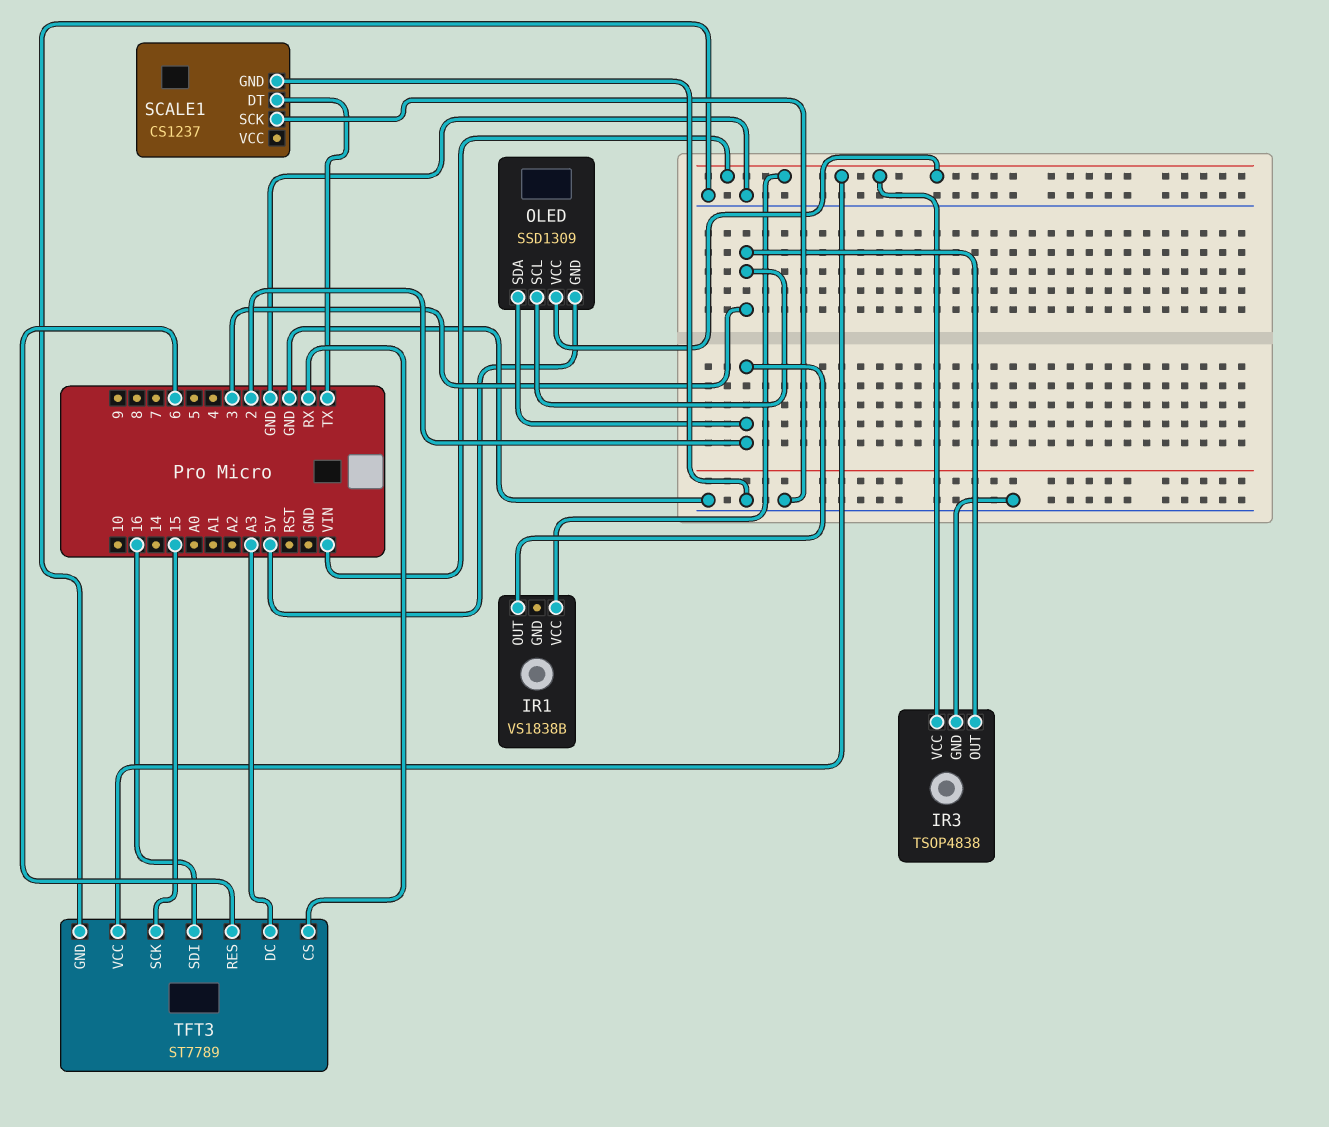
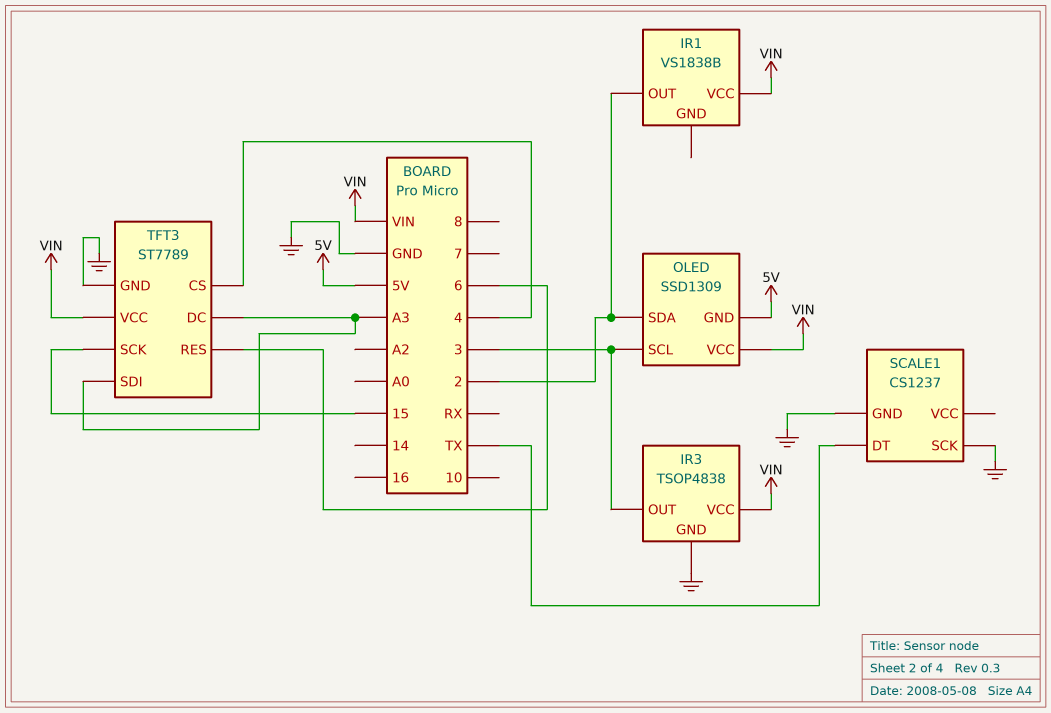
TFT3 pin CS: RX -> 4
TFT3 pin SDI: 16 -> A3

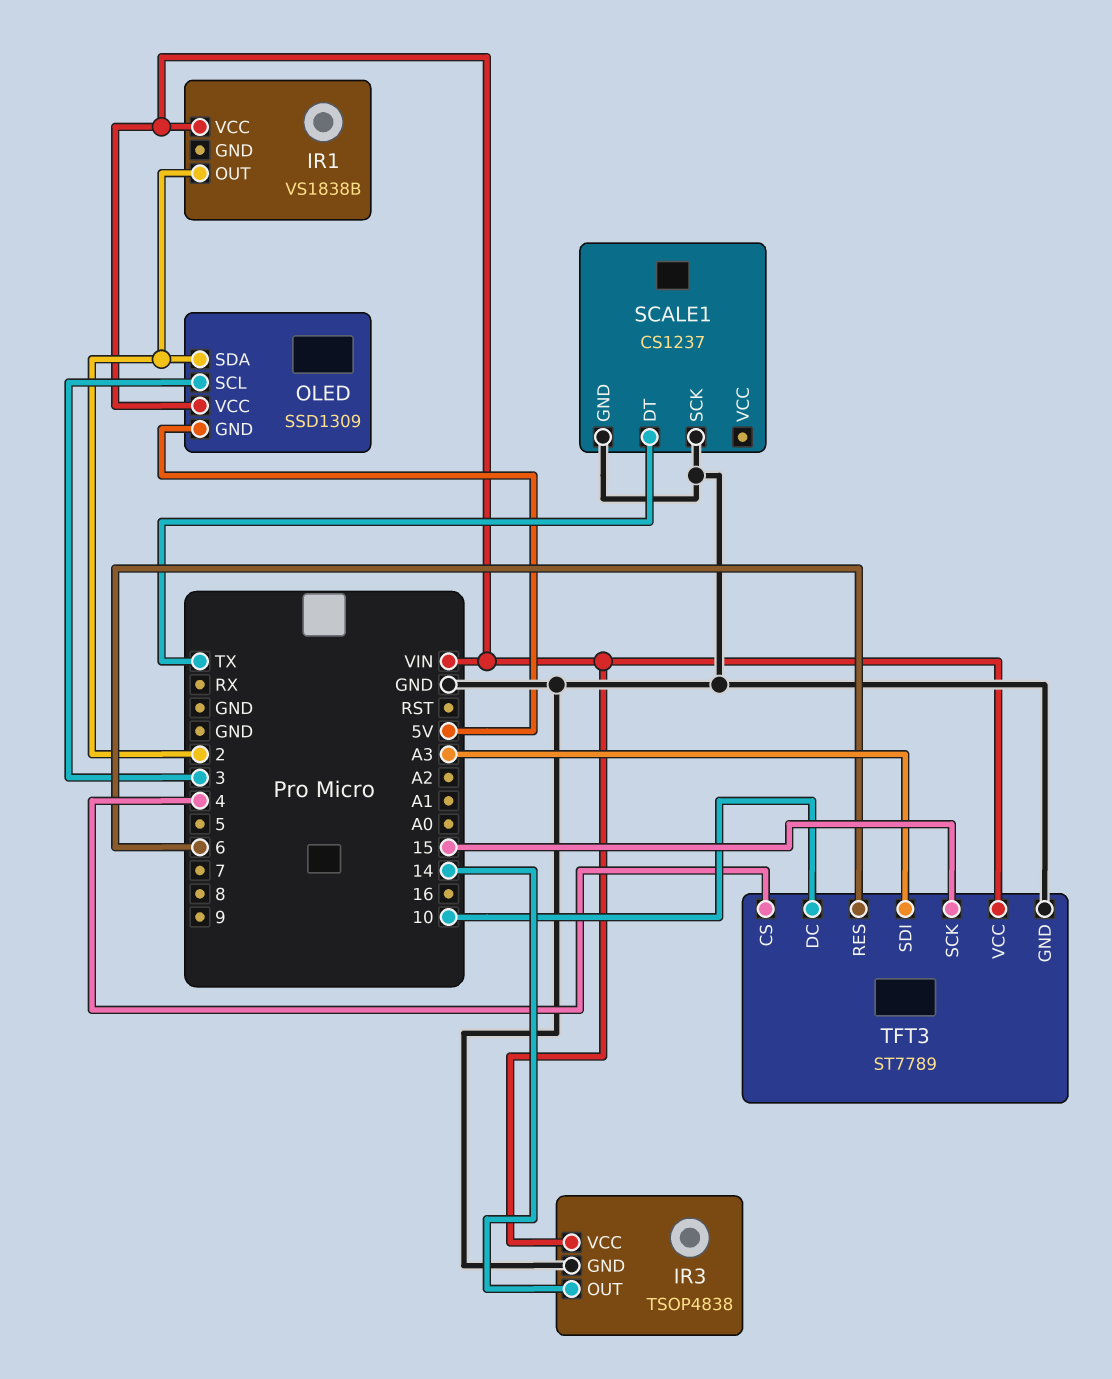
IR3 pin OUT: 3 -> 14
TFT3 pin DC: A3 -> 10

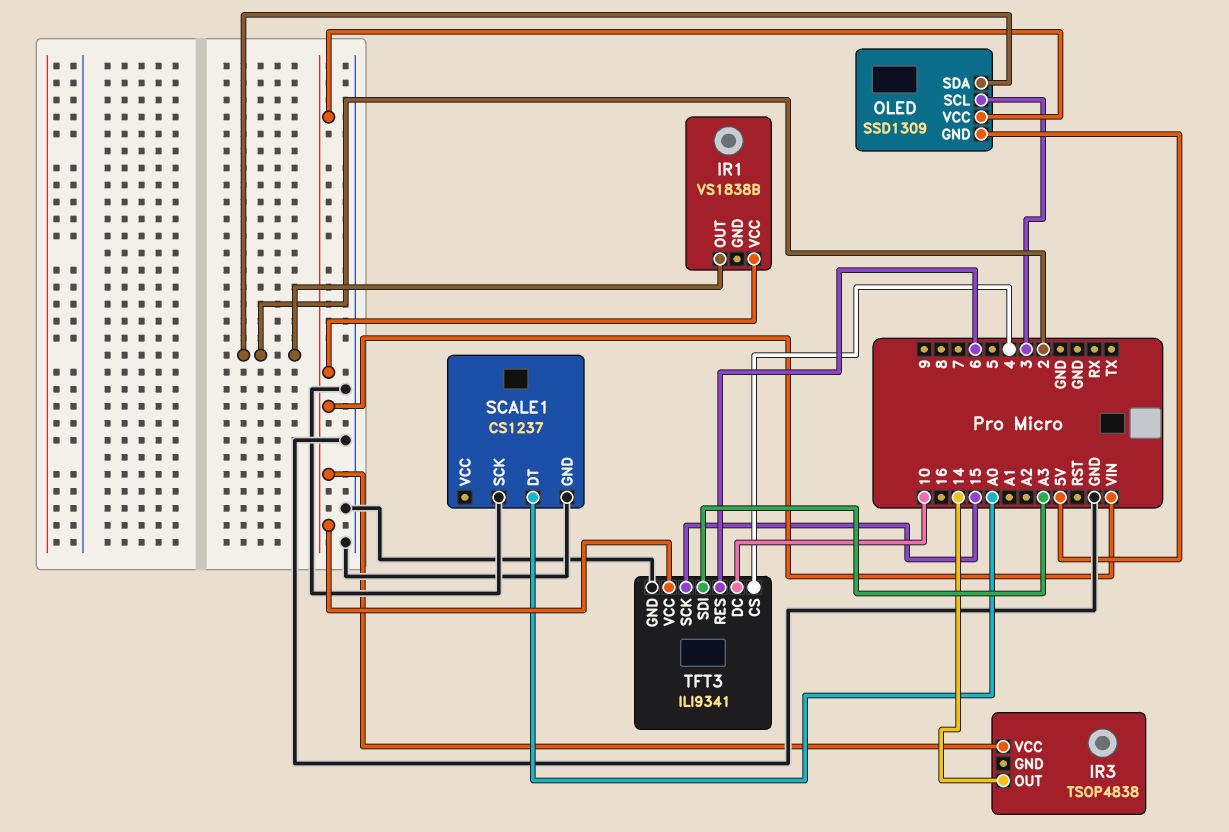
IR3 pin GND: GND -> none
SCALE1 pin DT: TX -> A0
TFT3: ST7789 -> ILI9341

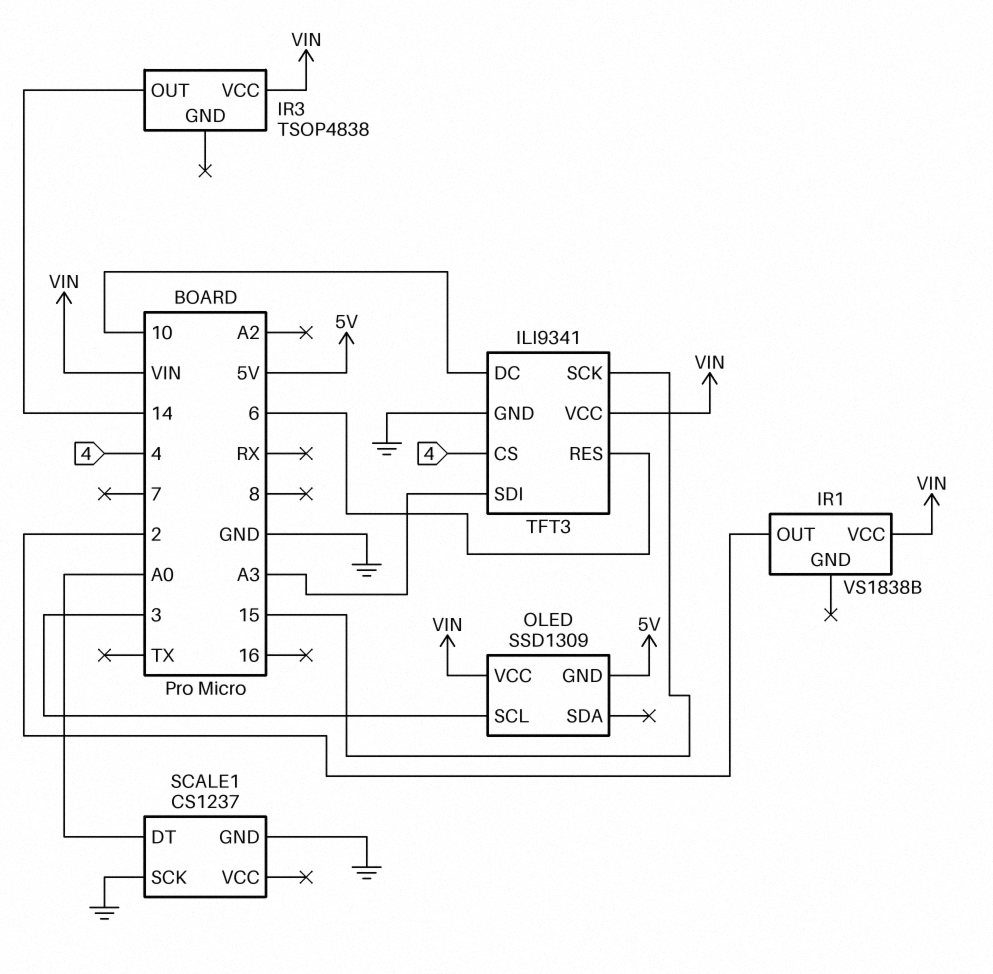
OLED pin SDA: 2 -> none

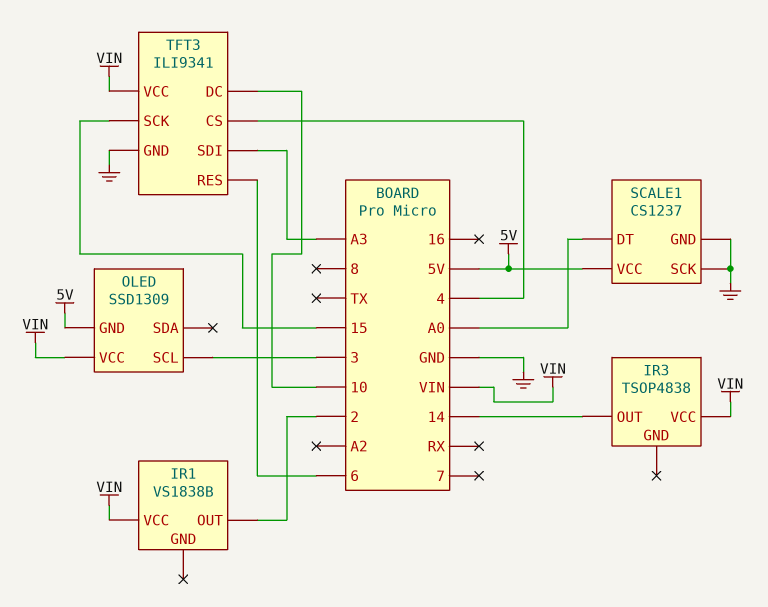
SCALE1 pin VCC: none -> 5V

